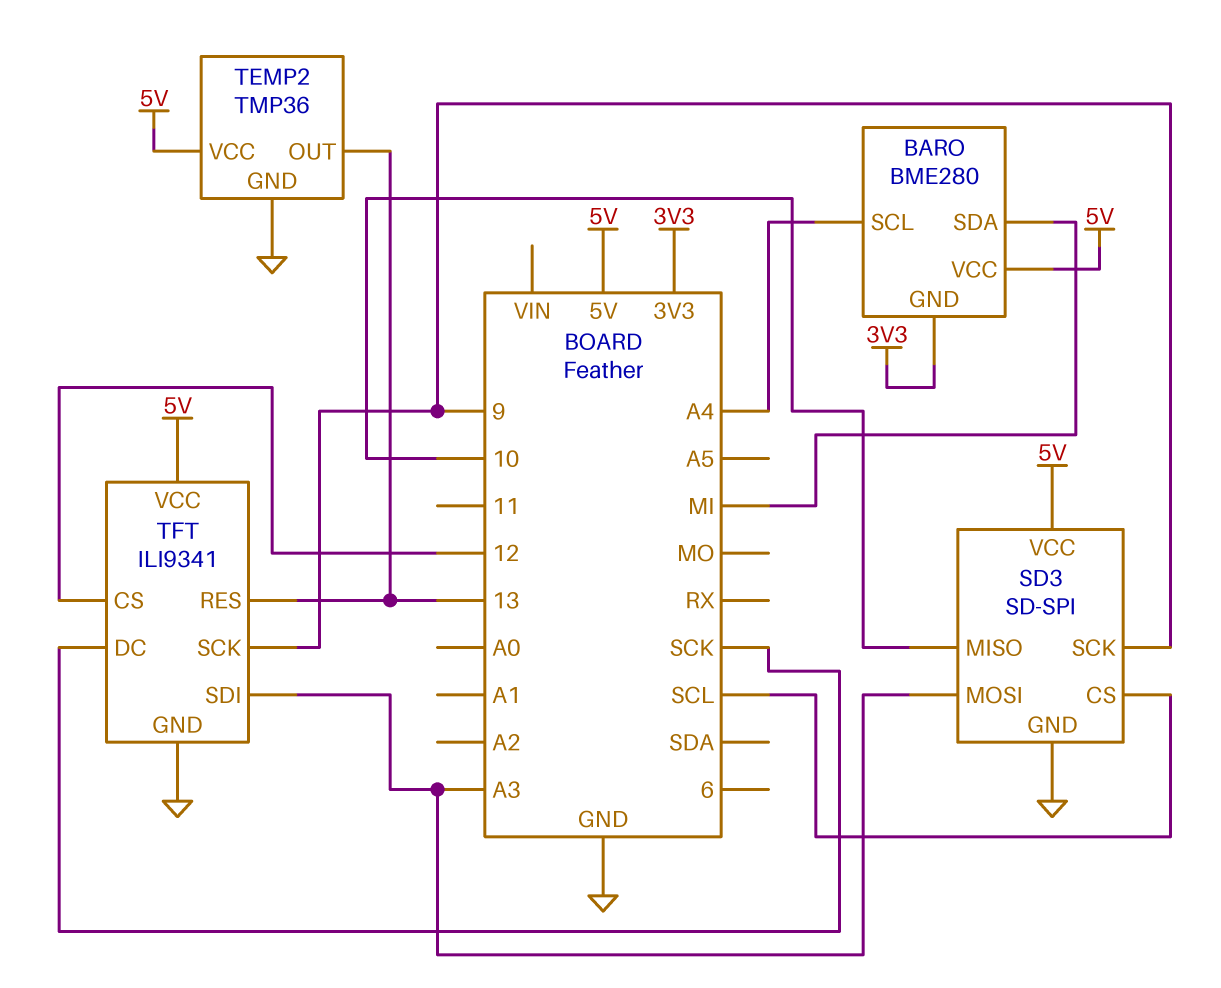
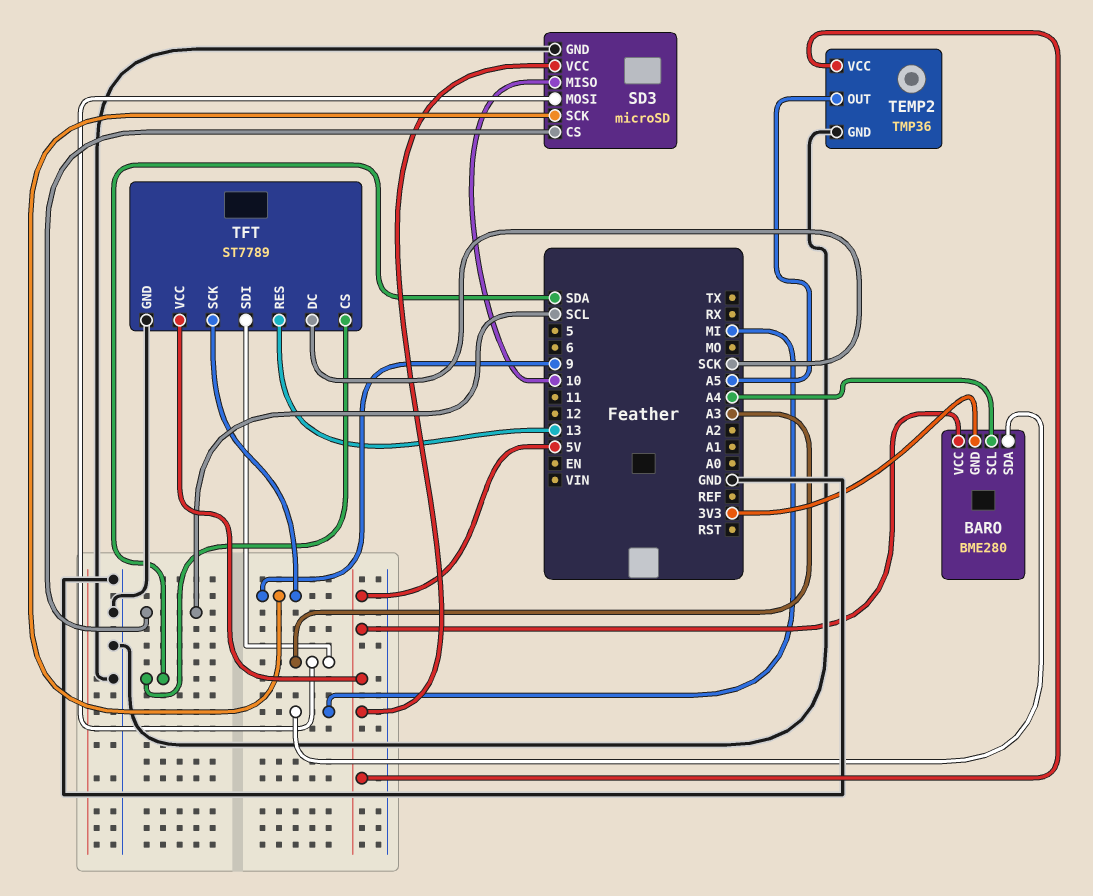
SD3: SD-SPI -> microSD
TEMP2 pin OUT: 13 -> A5
TFT: ILI9341 -> ST7789
TFT pin CS: 12 -> SDA

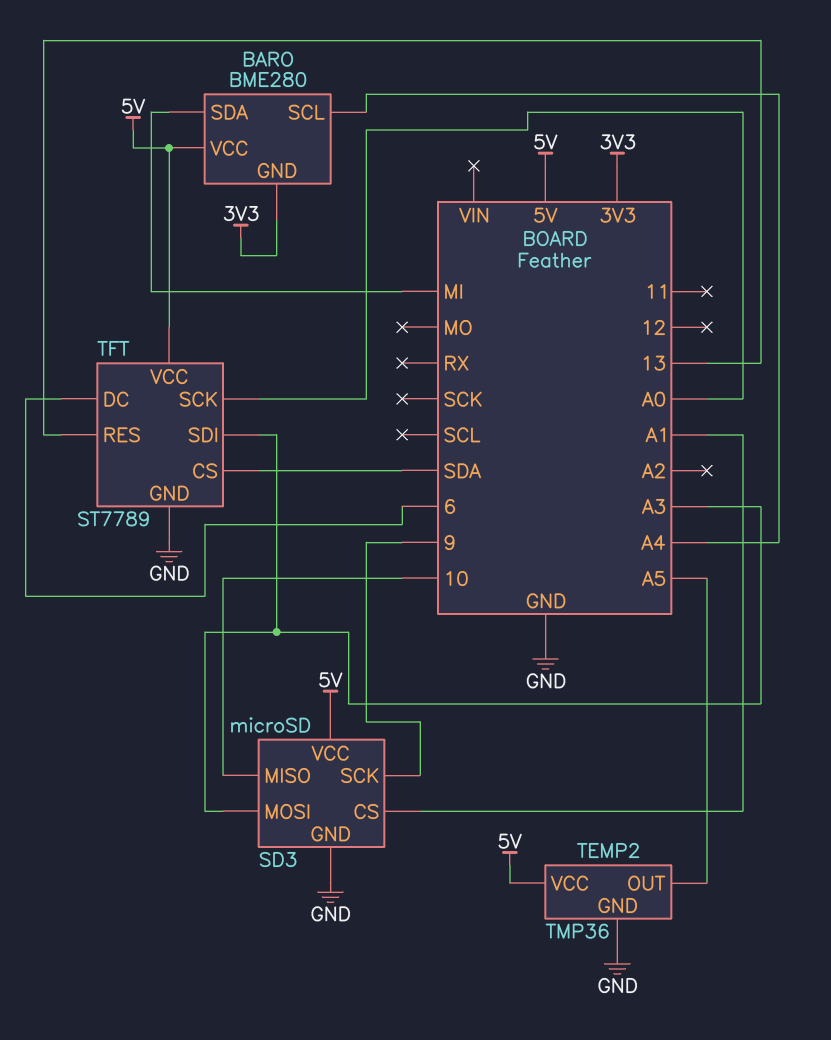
SD3 pin CS: SCL -> A1
TFT pin DC: SCK -> 6
TFT pin SCK: 9 -> A0

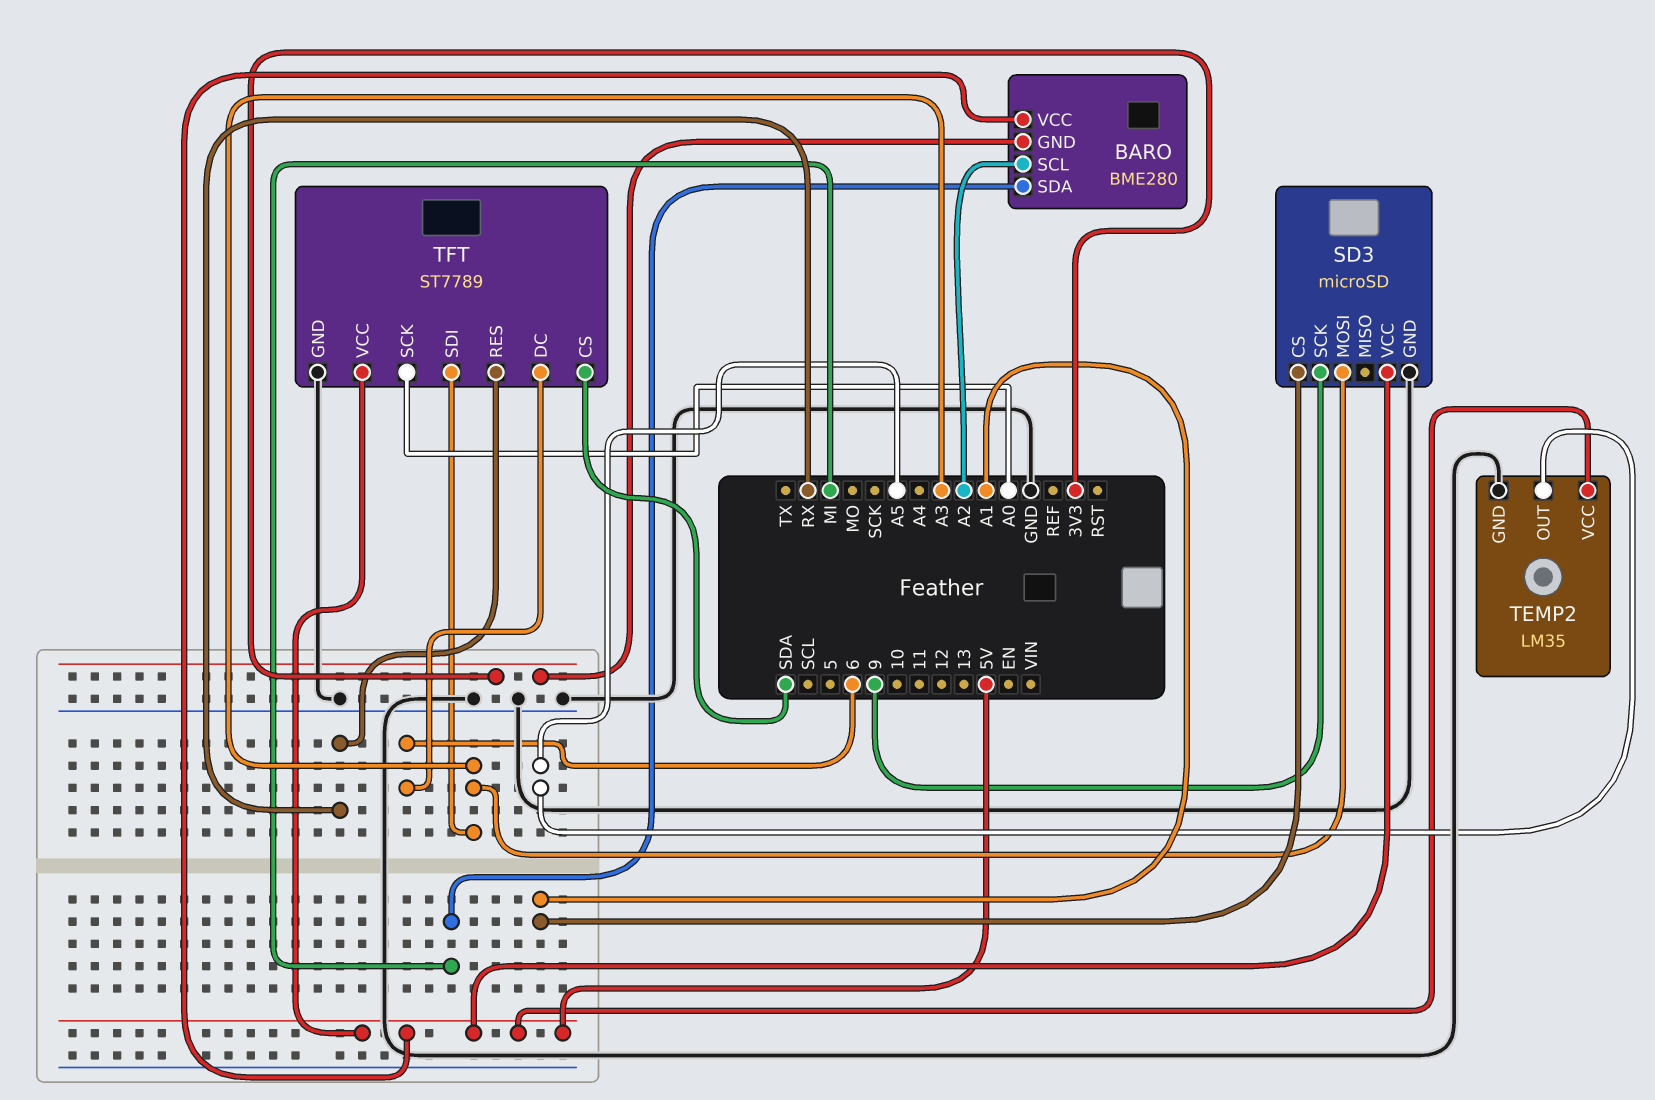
BARO pin SCL: A4 -> A2
SD3 pin MISO: 10 -> none
TEMP2: TMP36 -> LM35
TFT pin RES: 13 -> RX

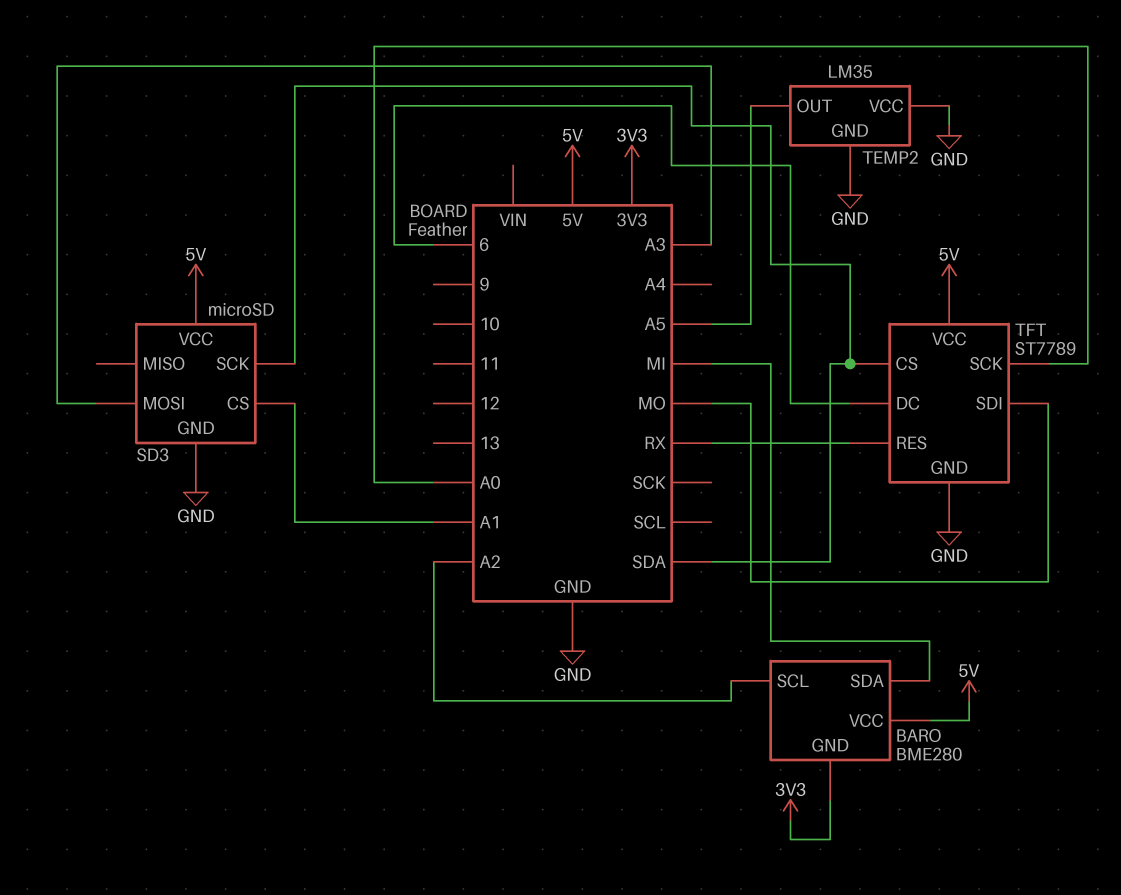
SD3 pin SCK: 9 -> SDA
TEMP2 pin VCC: 5V -> GND
TFT pin SDI: A3 -> MO

